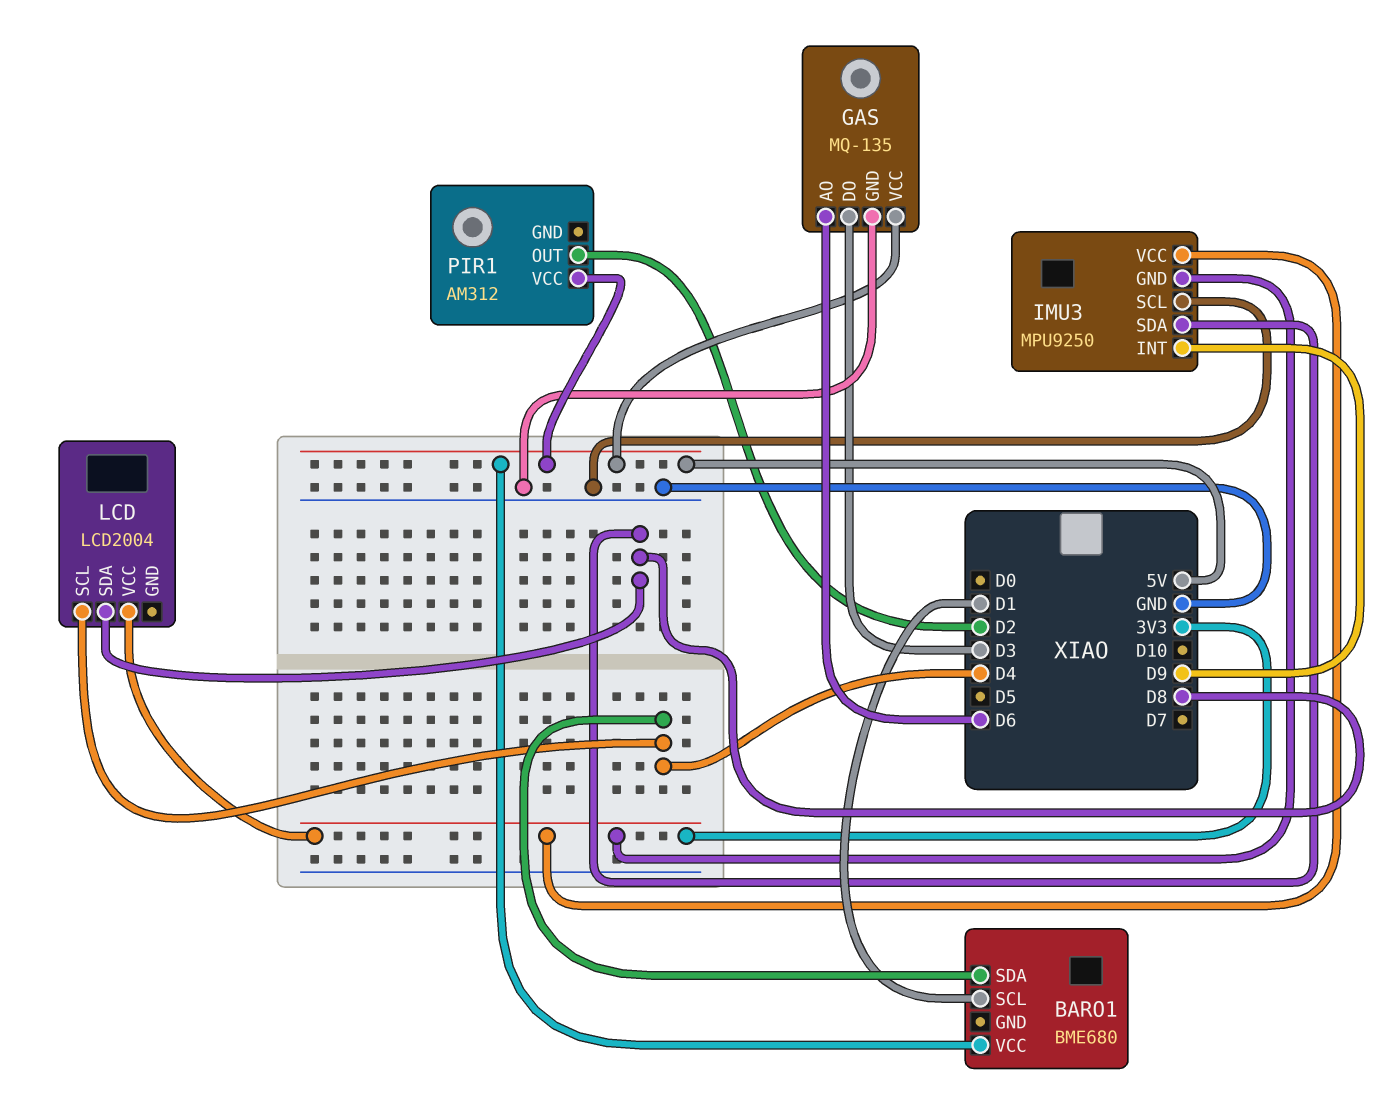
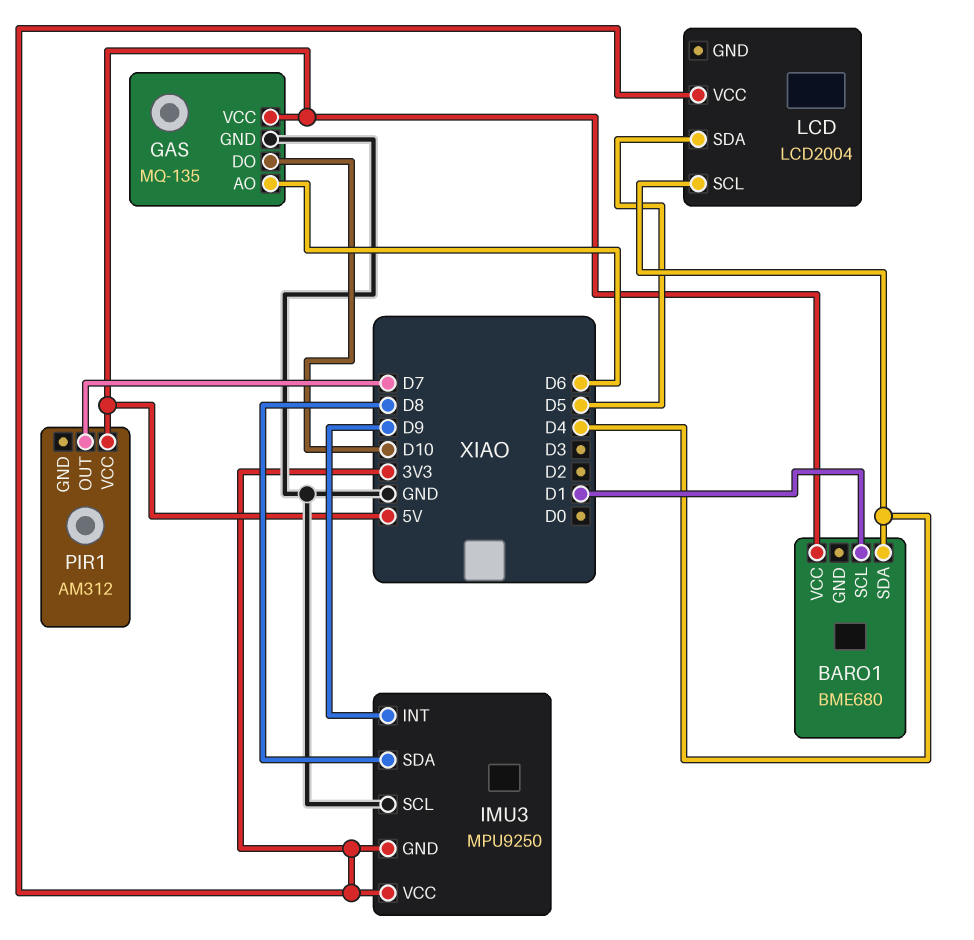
GAS pin DO: D3 -> D10
LCD pin SDA: D8 -> D5
PIR1 pin OUT: D2 -> D7

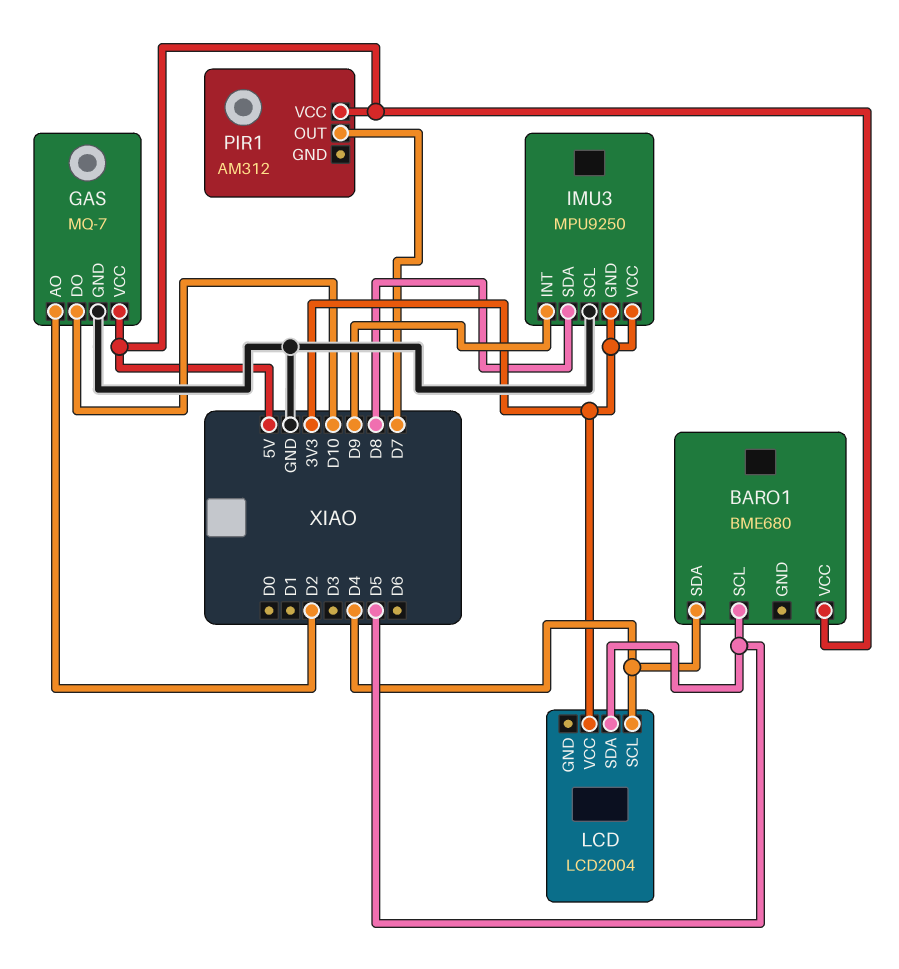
BARO1 pin SCL: D1 -> D5
GAS: MQ-135 -> MQ-7
GAS pin AO: D6 -> D2

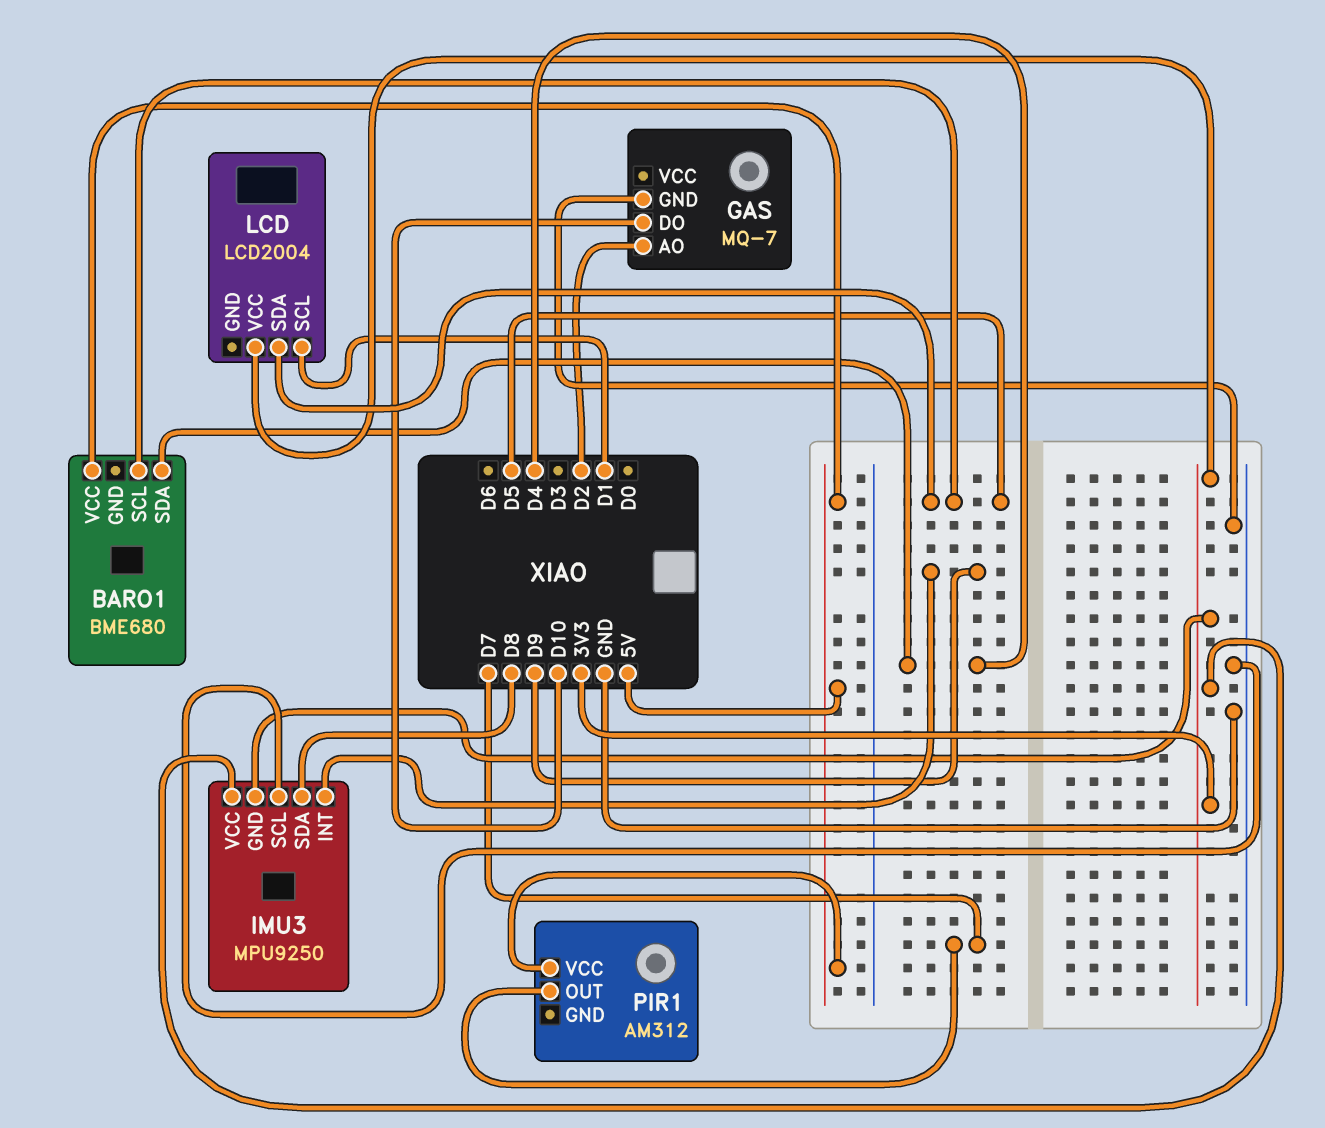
GAS pin VCC: 5V -> none
LCD pin SCL: D4 -> D1

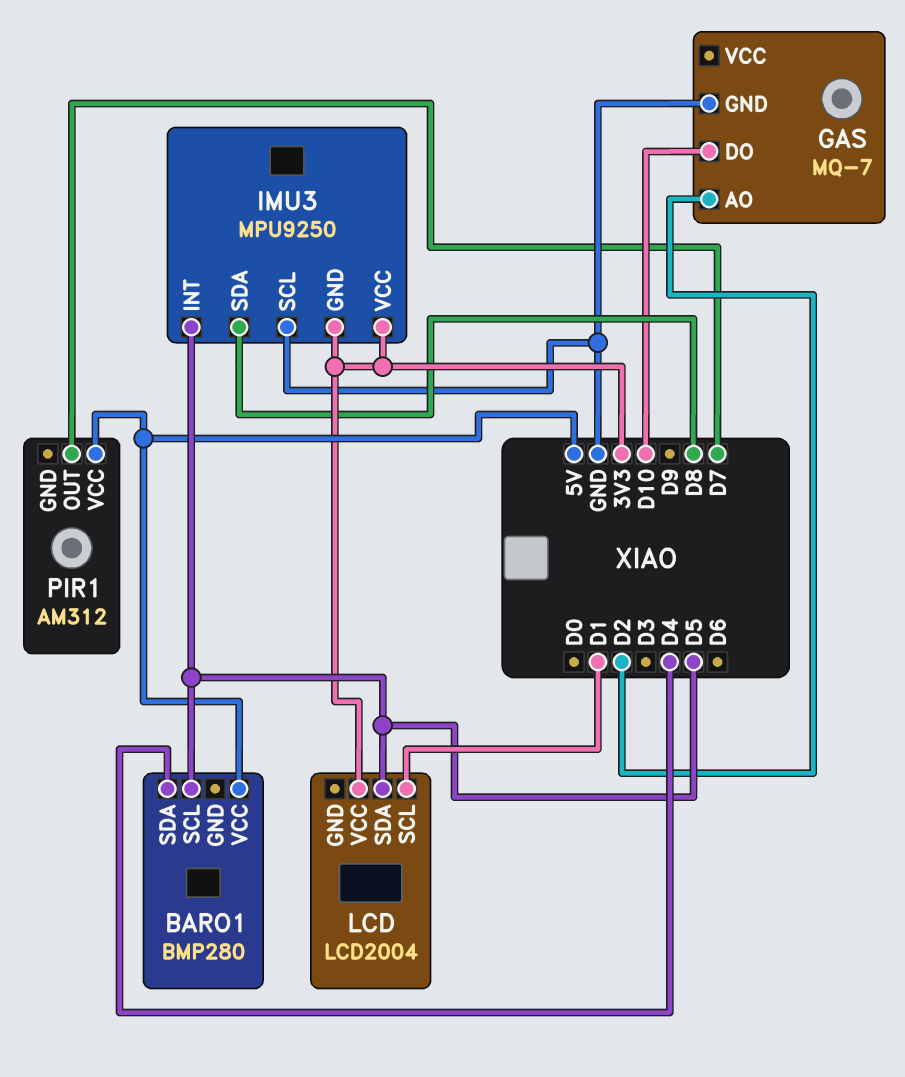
BARO1: BME680 -> BMP280
IMU3 pin INT: D9 -> D5

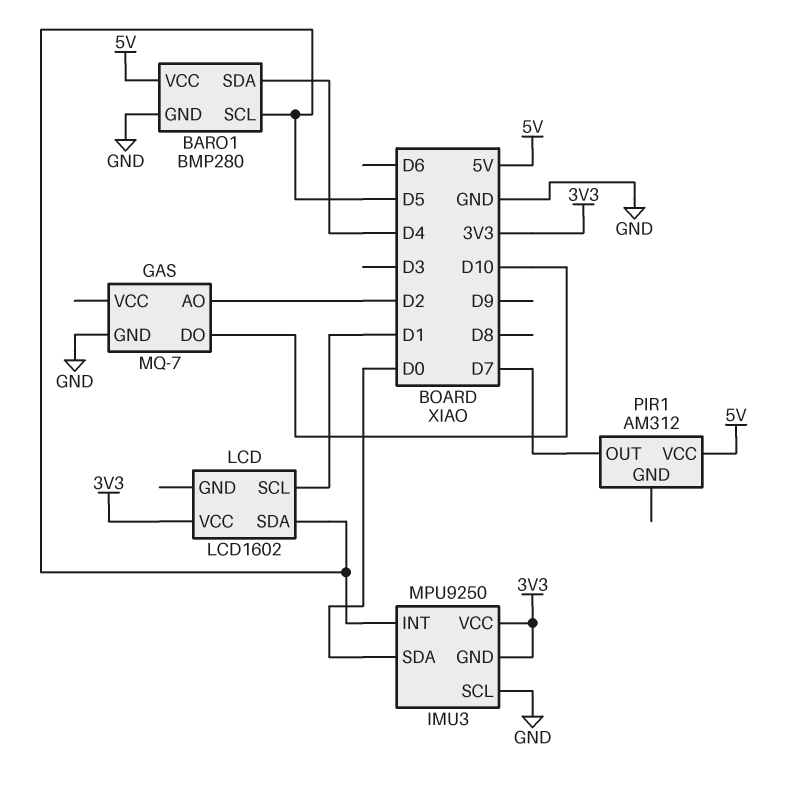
BARO1 pin GND: none -> GND
IMU3 pin SDA: D8 -> D0
LCD: LCD2004 -> LCD1602

